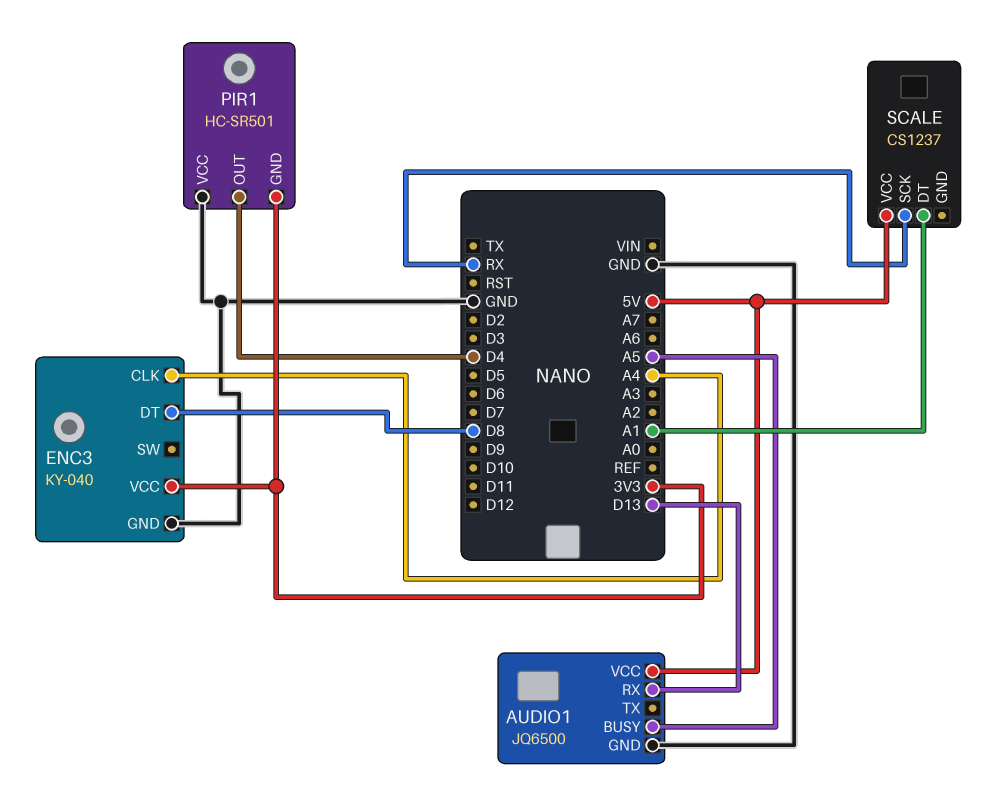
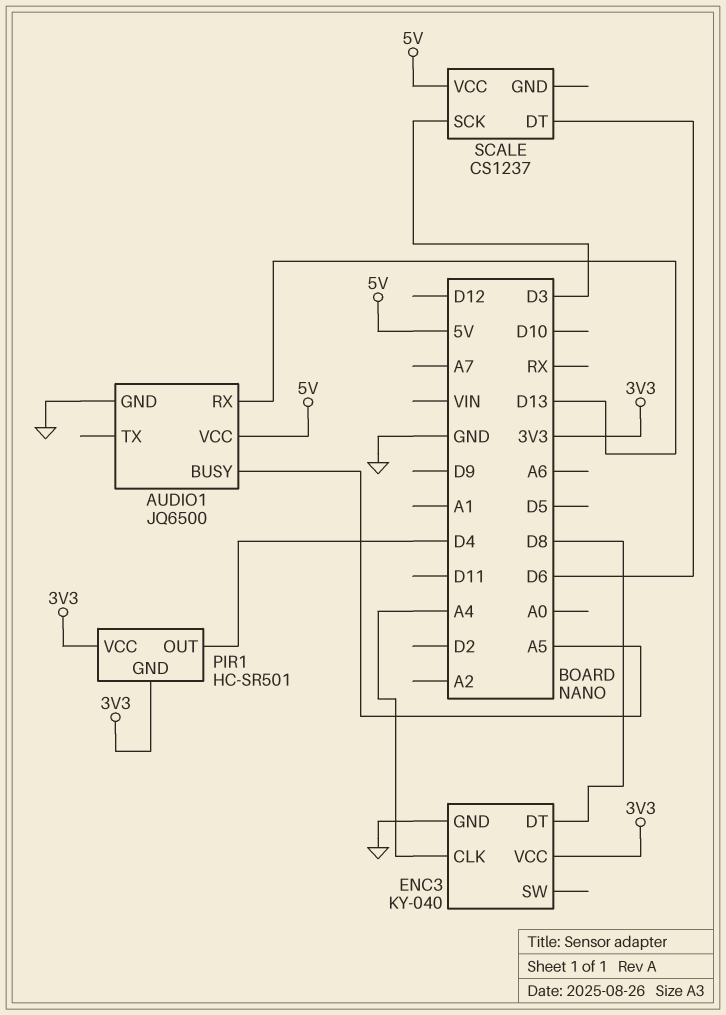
PIR1 pin VCC: GND -> 3V3
SCALE pin DT: A1 -> D6
SCALE pin SCK: RX -> D3

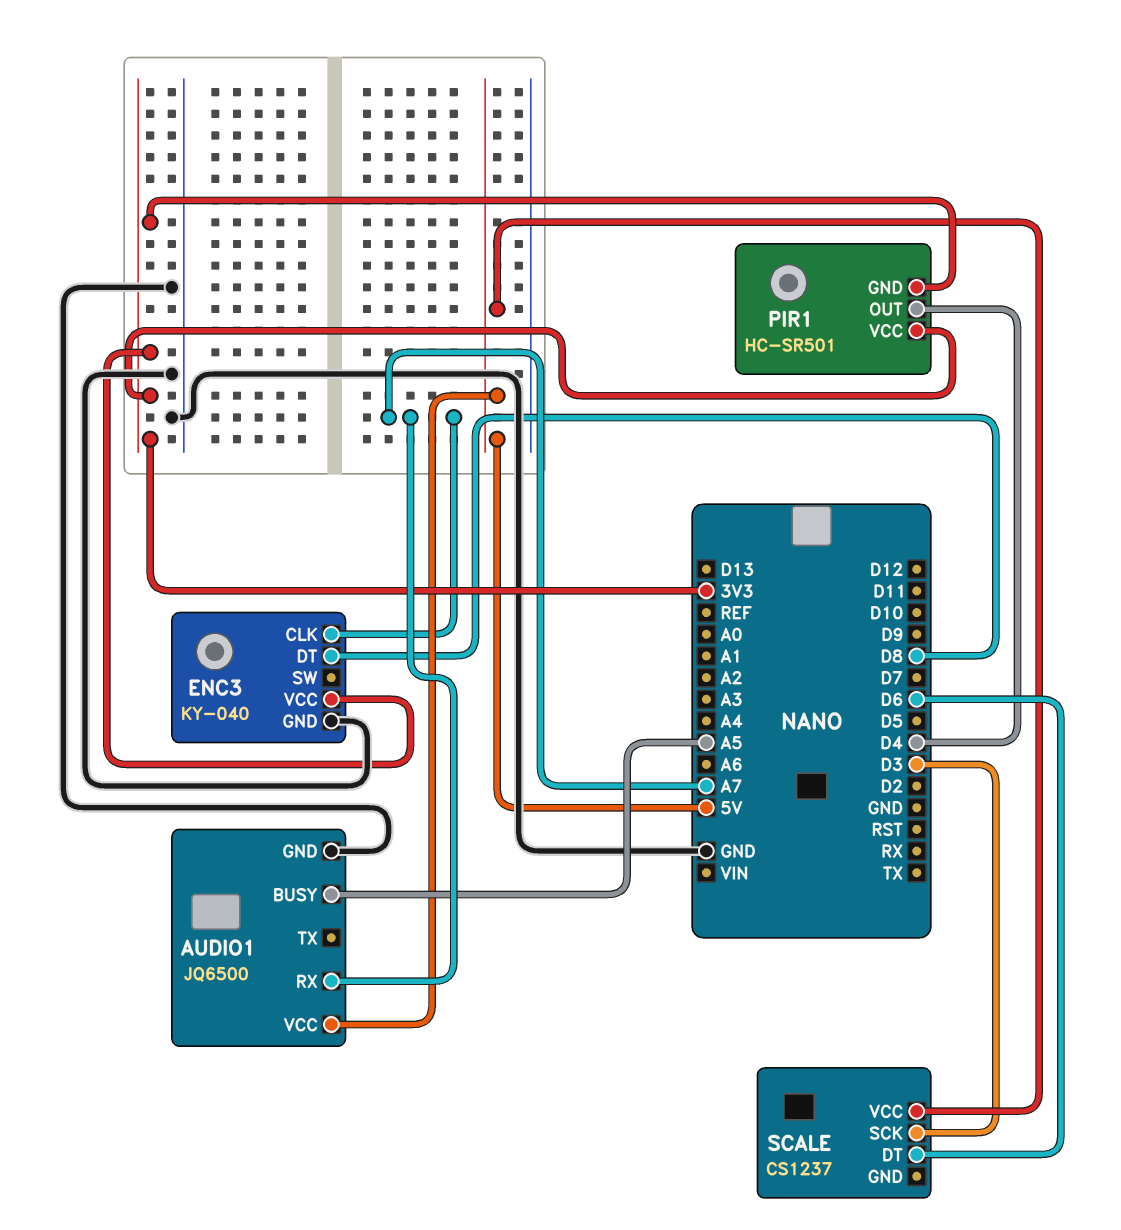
AUDIO1 pin RX: D13 -> A7
ENC3 pin CLK: A4 -> A7

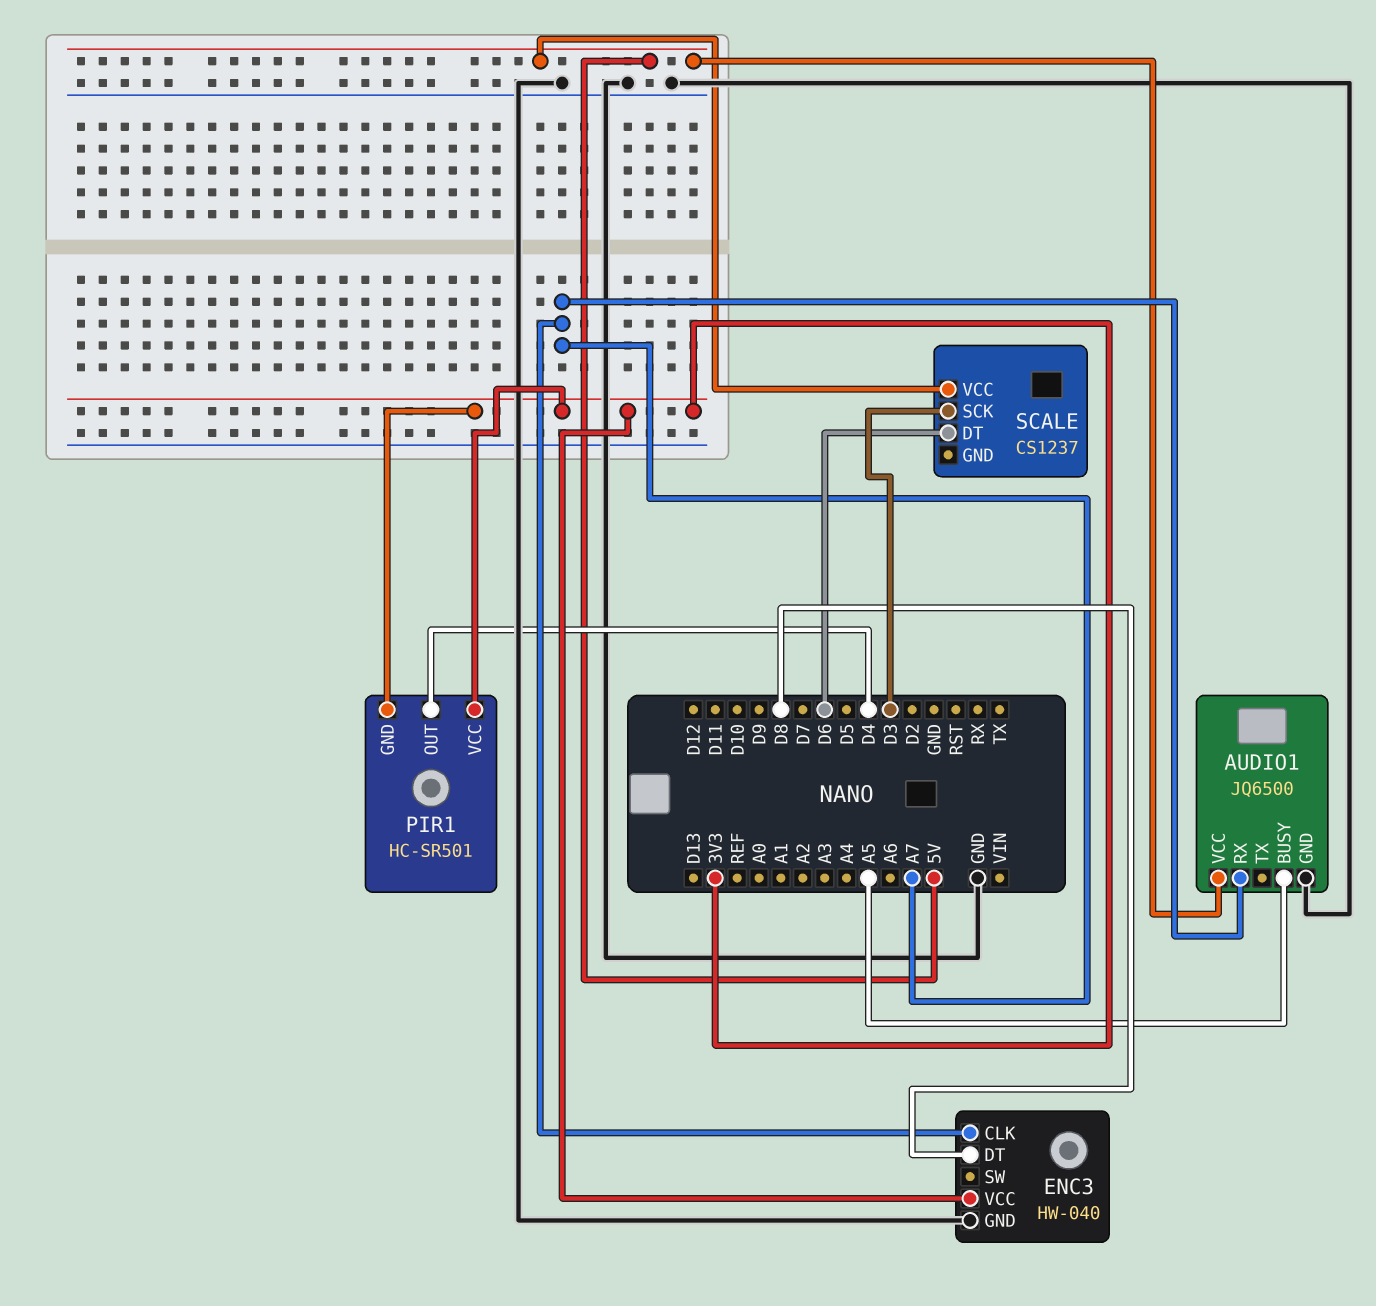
ENC3: KY-040 -> HW-040

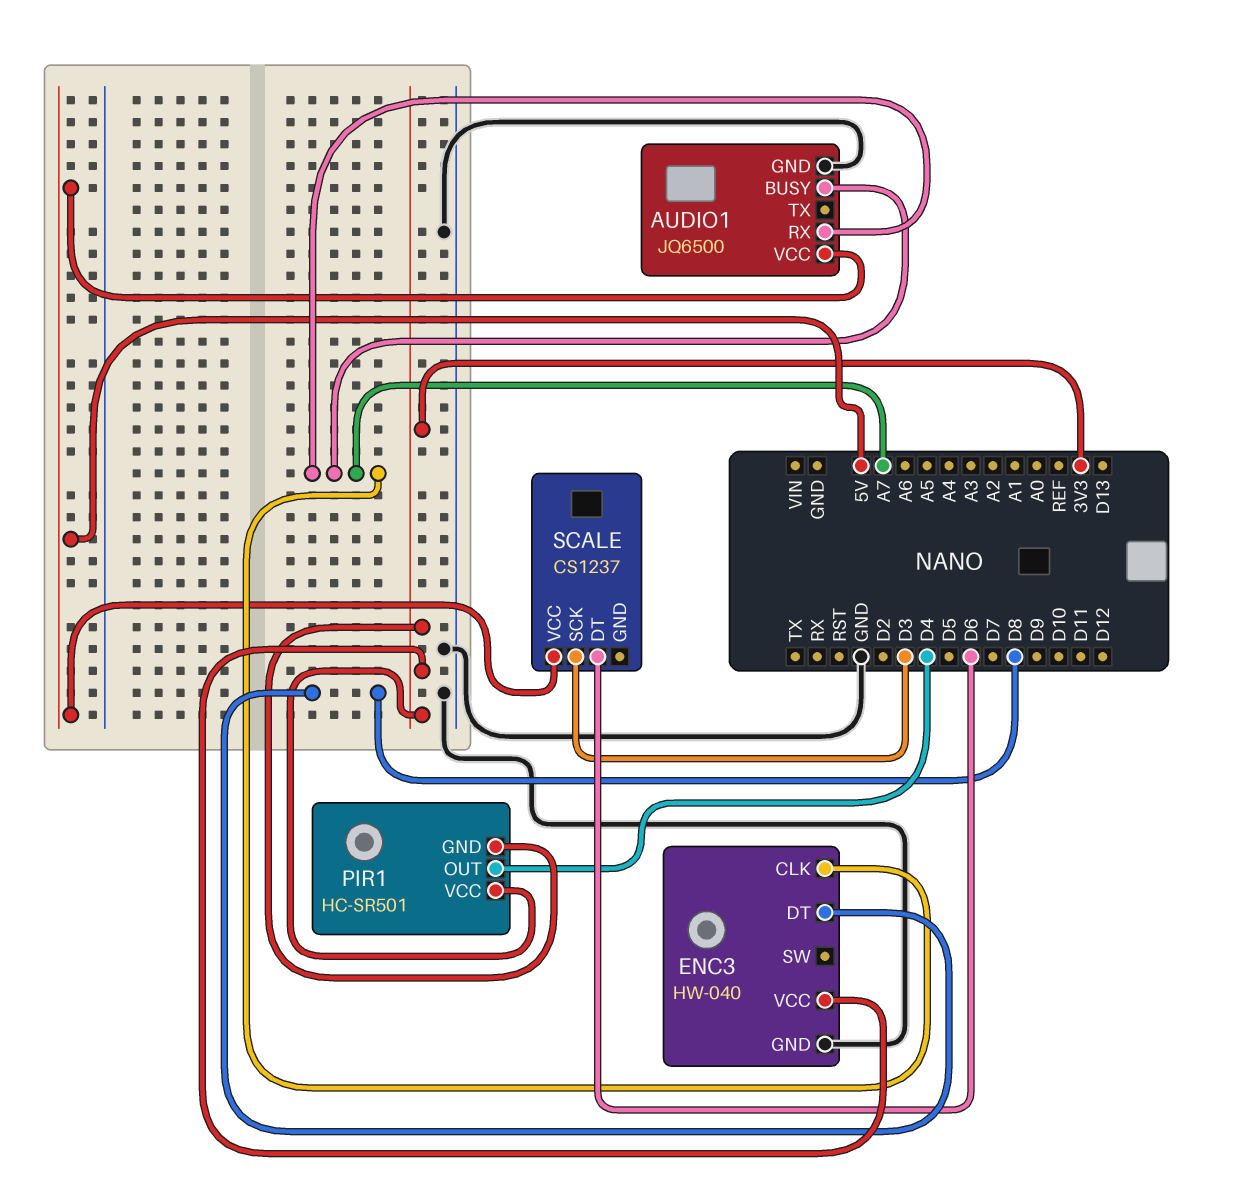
AUDIO1 pin BUSY: A5 -> A7

